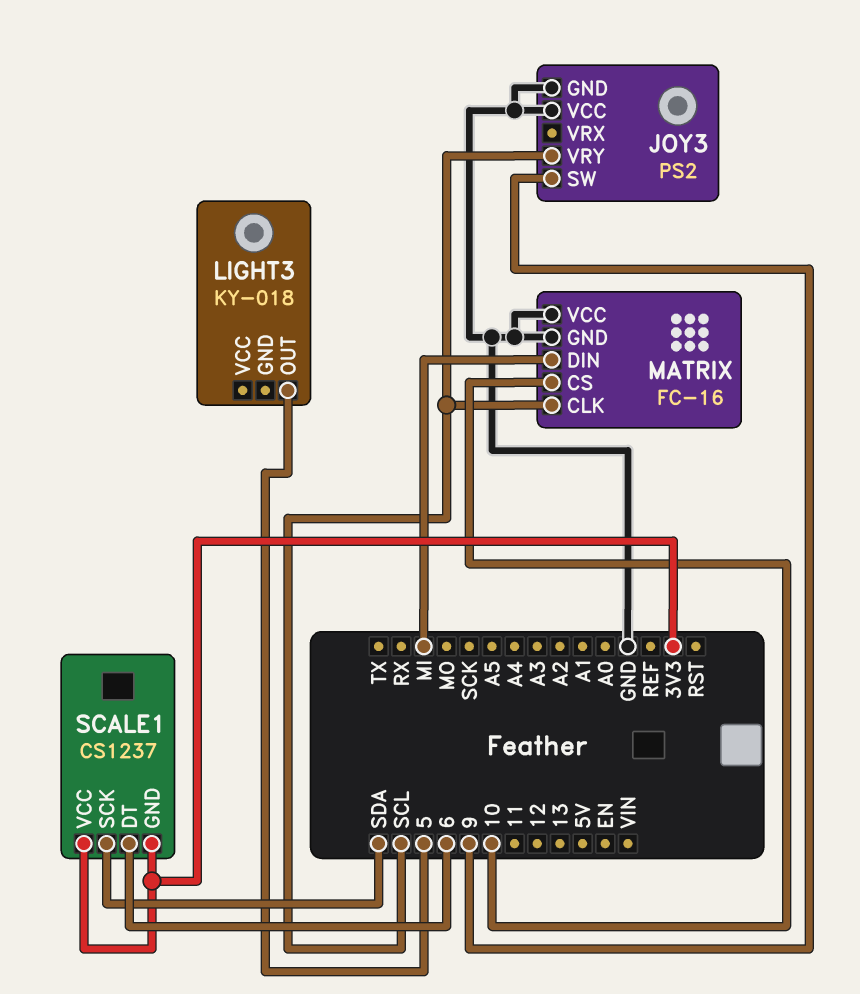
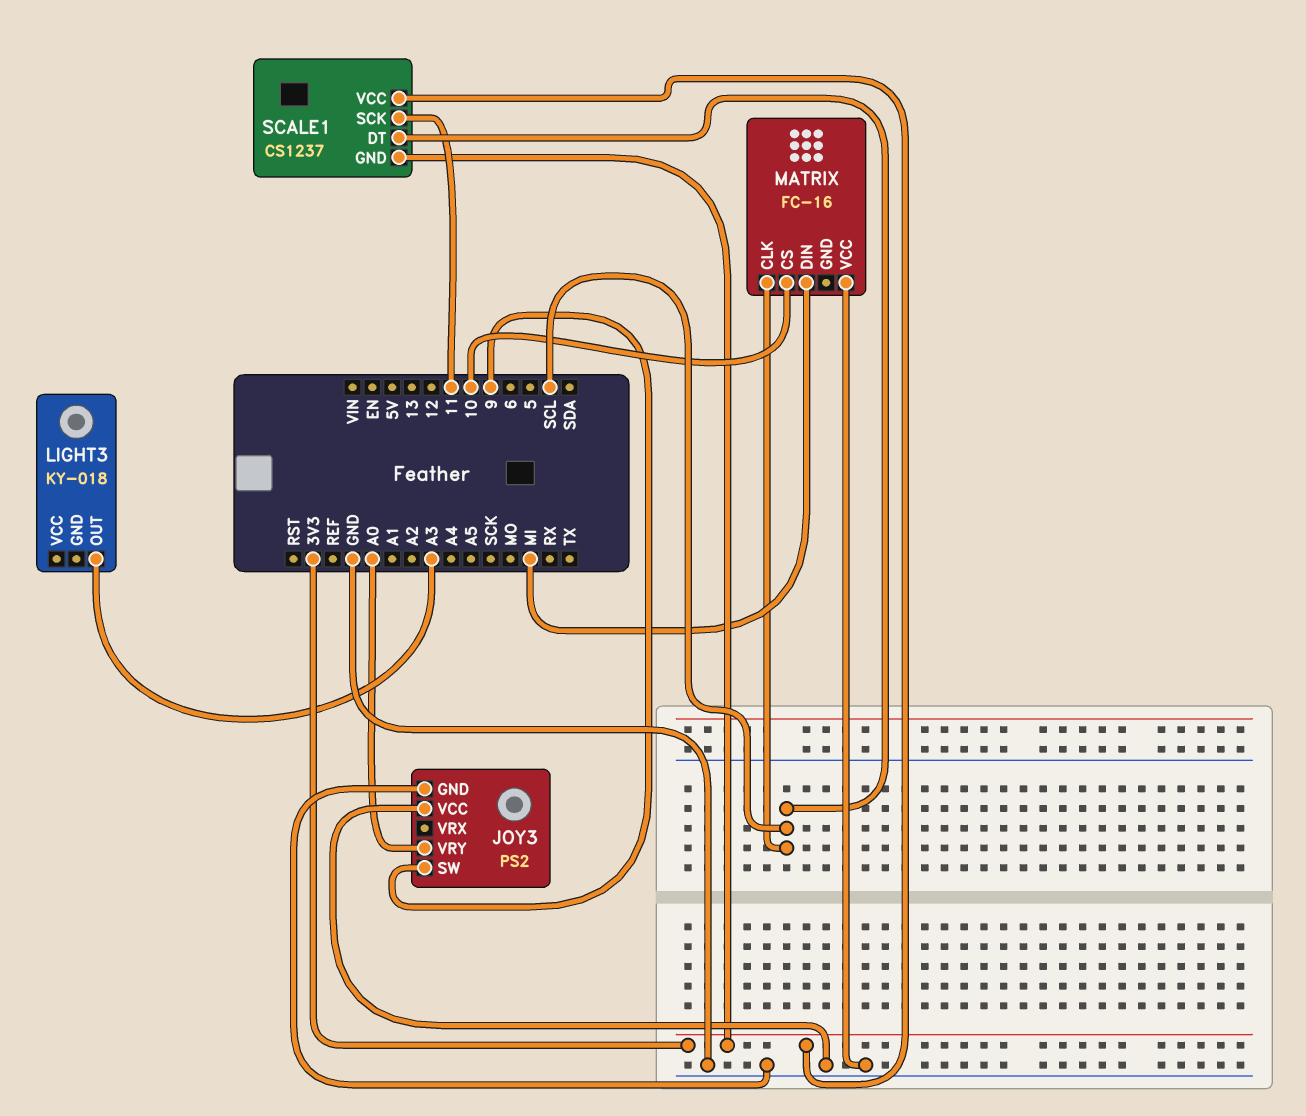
JOY3 pin VRY: SCL -> A0
LIGHT3 pin OUT: 5 -> A3
MATRIX pin GND: GND -> none
SCALE1 pin DT: 6 -> SCL
SCALE1 pin SCK: SDA -> 11

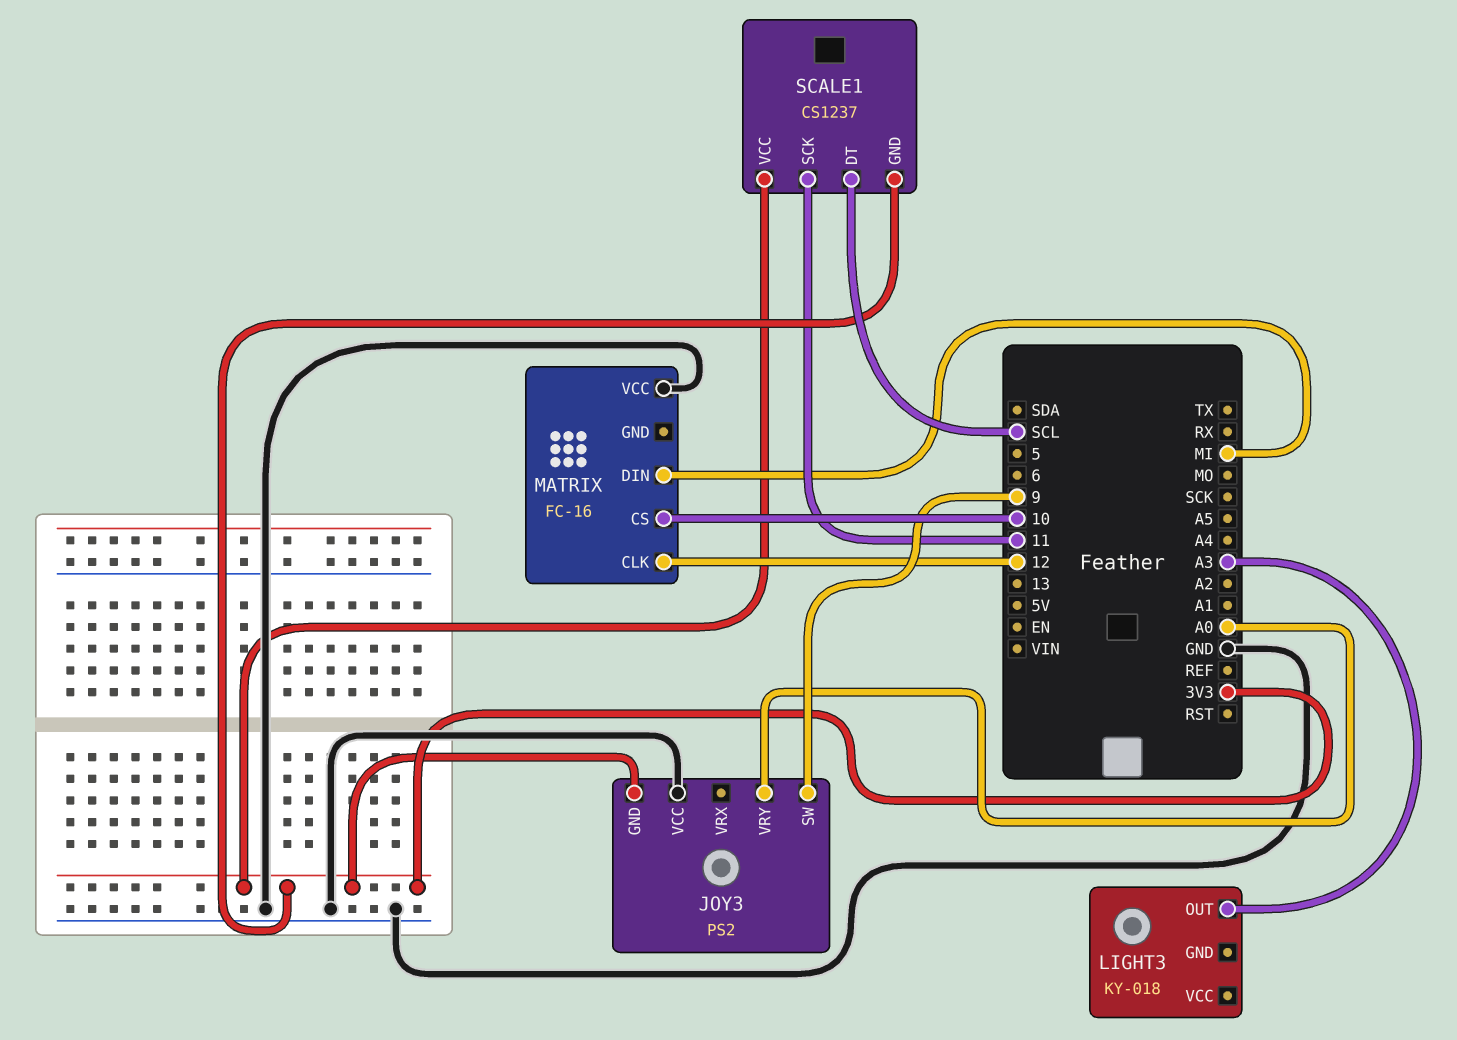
JOY3 pin GND: GND -> 3V3
MATRIX pin CLK: SCL -> 12

